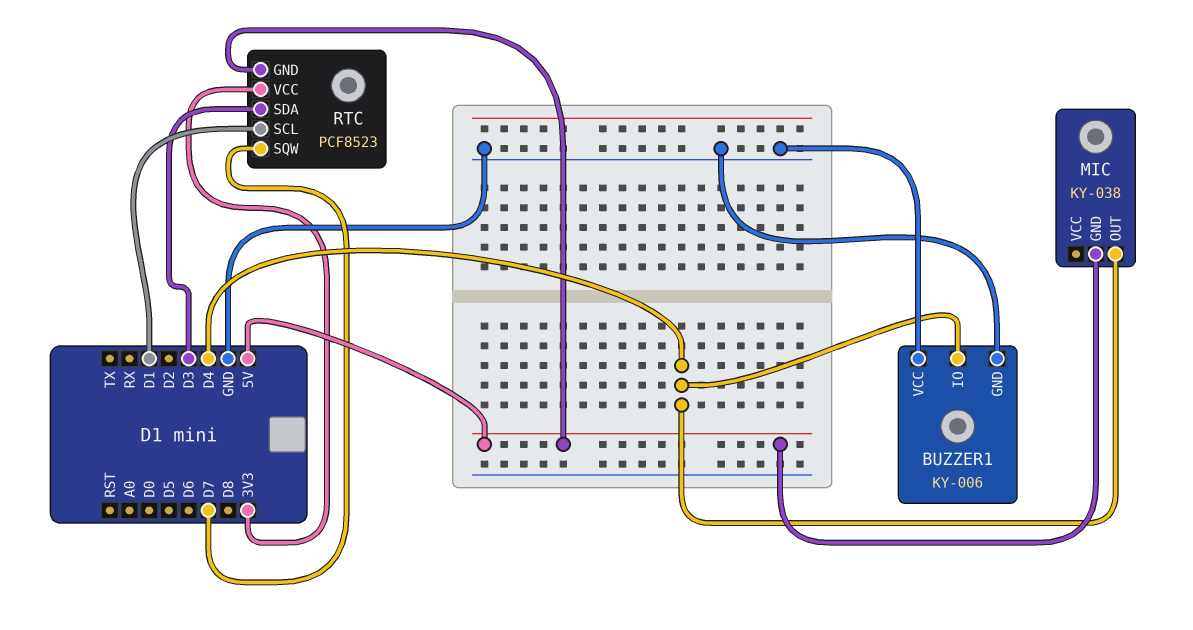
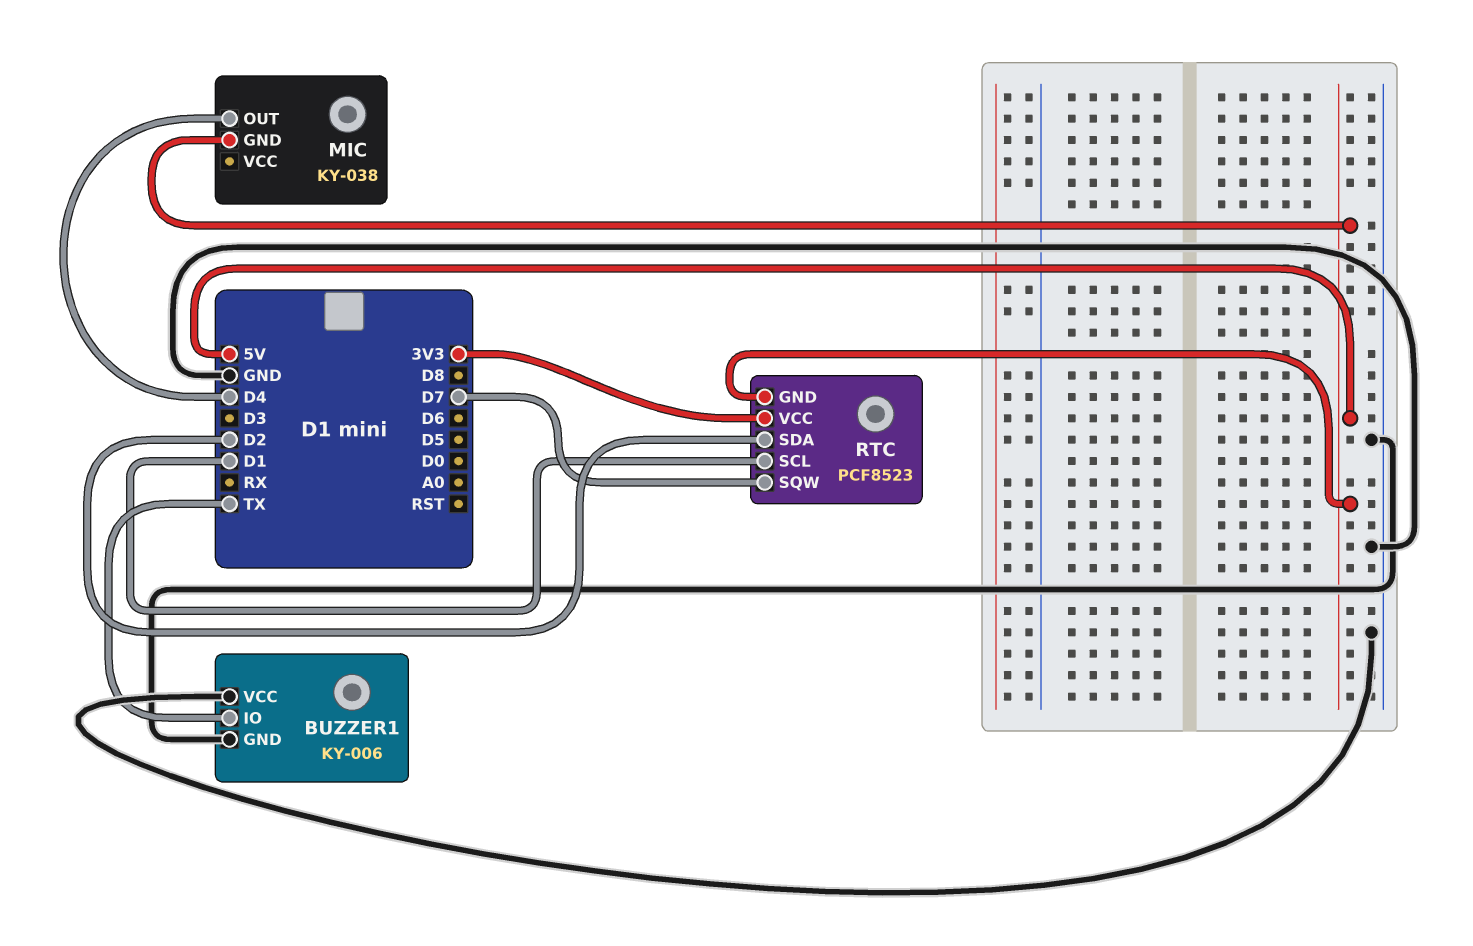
BUZZER1 pin IO: D4 -> TX
RTC pin SDA: D3 -> D2

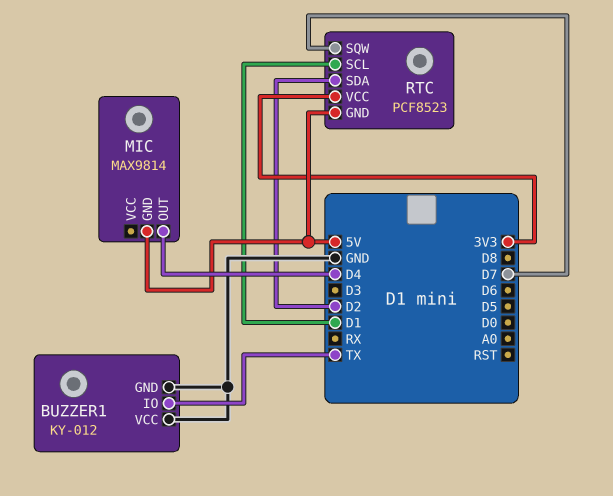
BUZZER1: KY-006 -> KY-012
MIC: KY-038 -> MAX9814

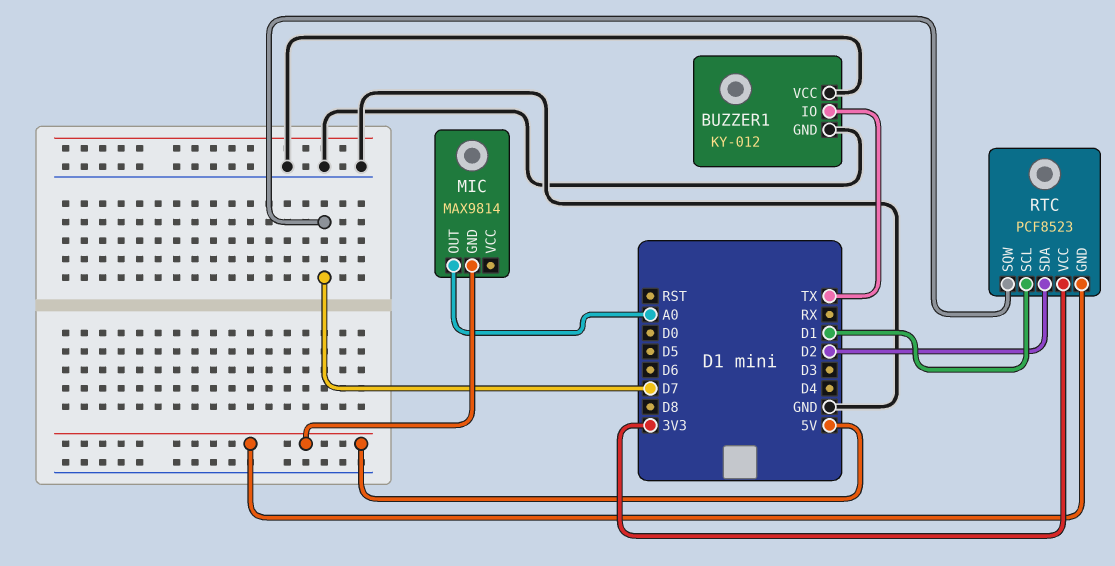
MIC pin OUT: D4 -> A0

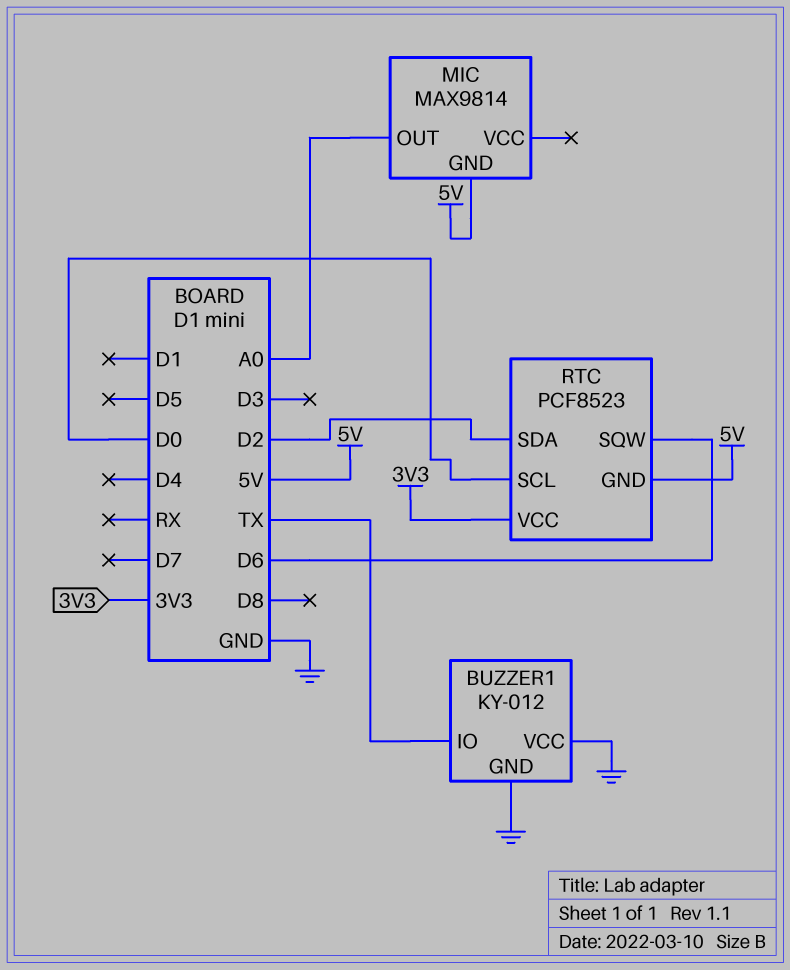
RTC pin SCL: D1 -> D0
RTC pin SQW: D7 -> D6

